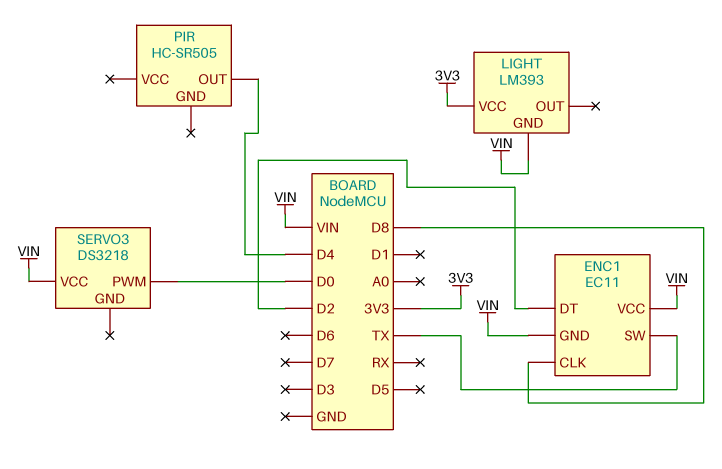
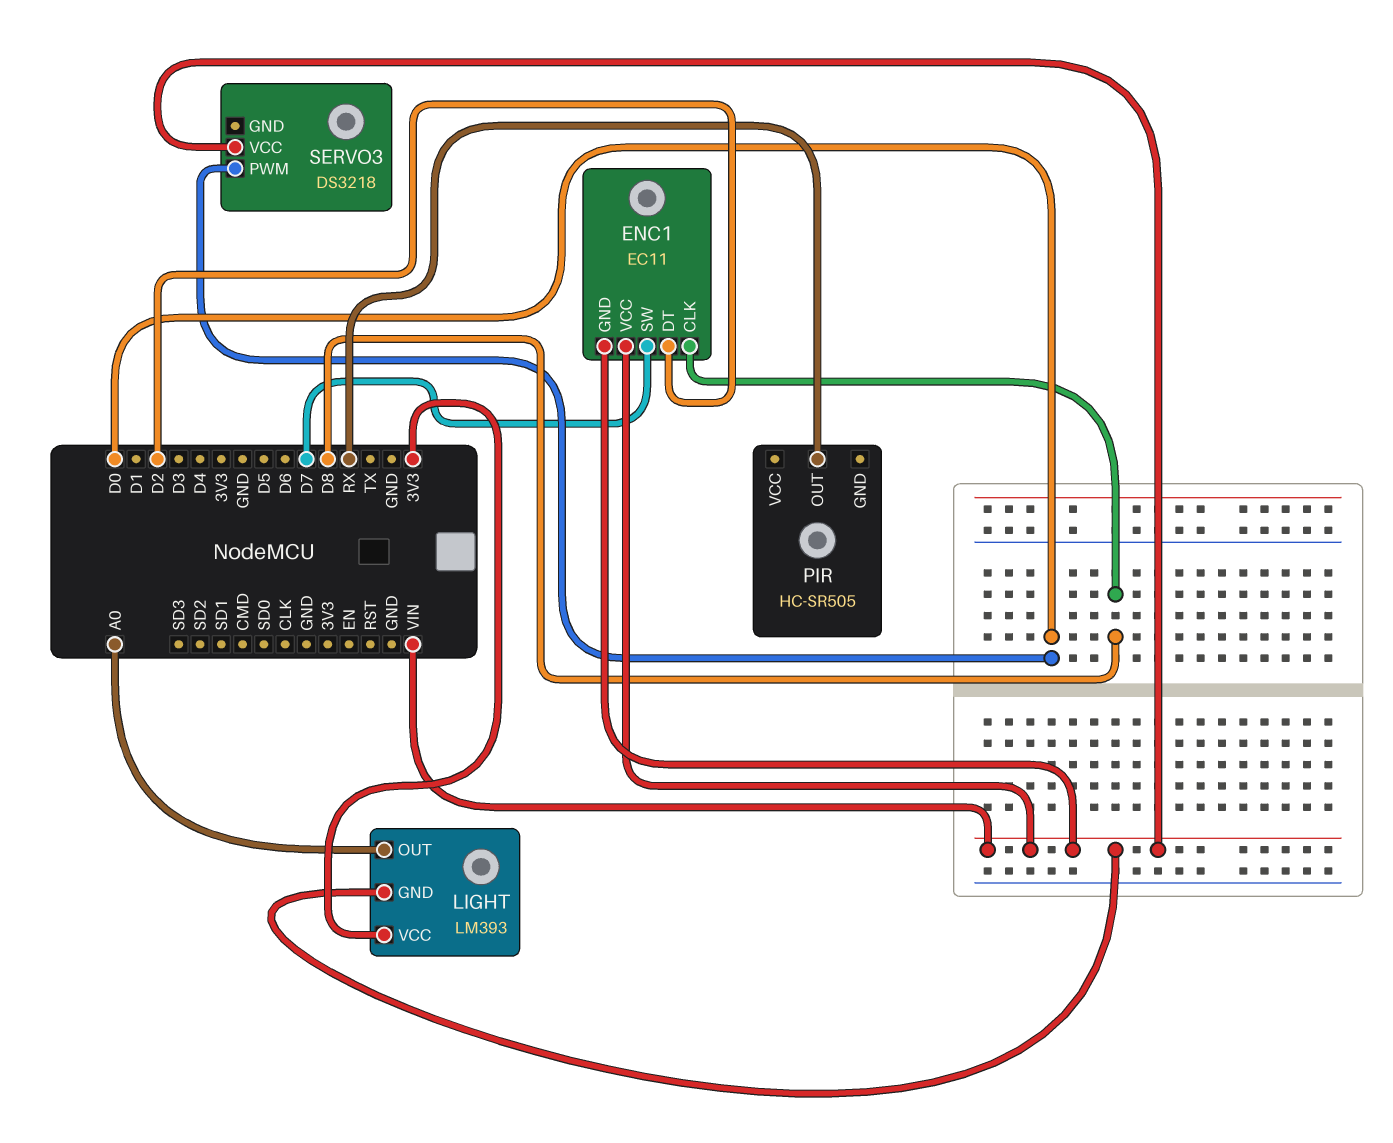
ENC1 pin SW: TX -> D7
LIGHT pin OUT: none -> A0
PIR pin OUT: D4 -> RX

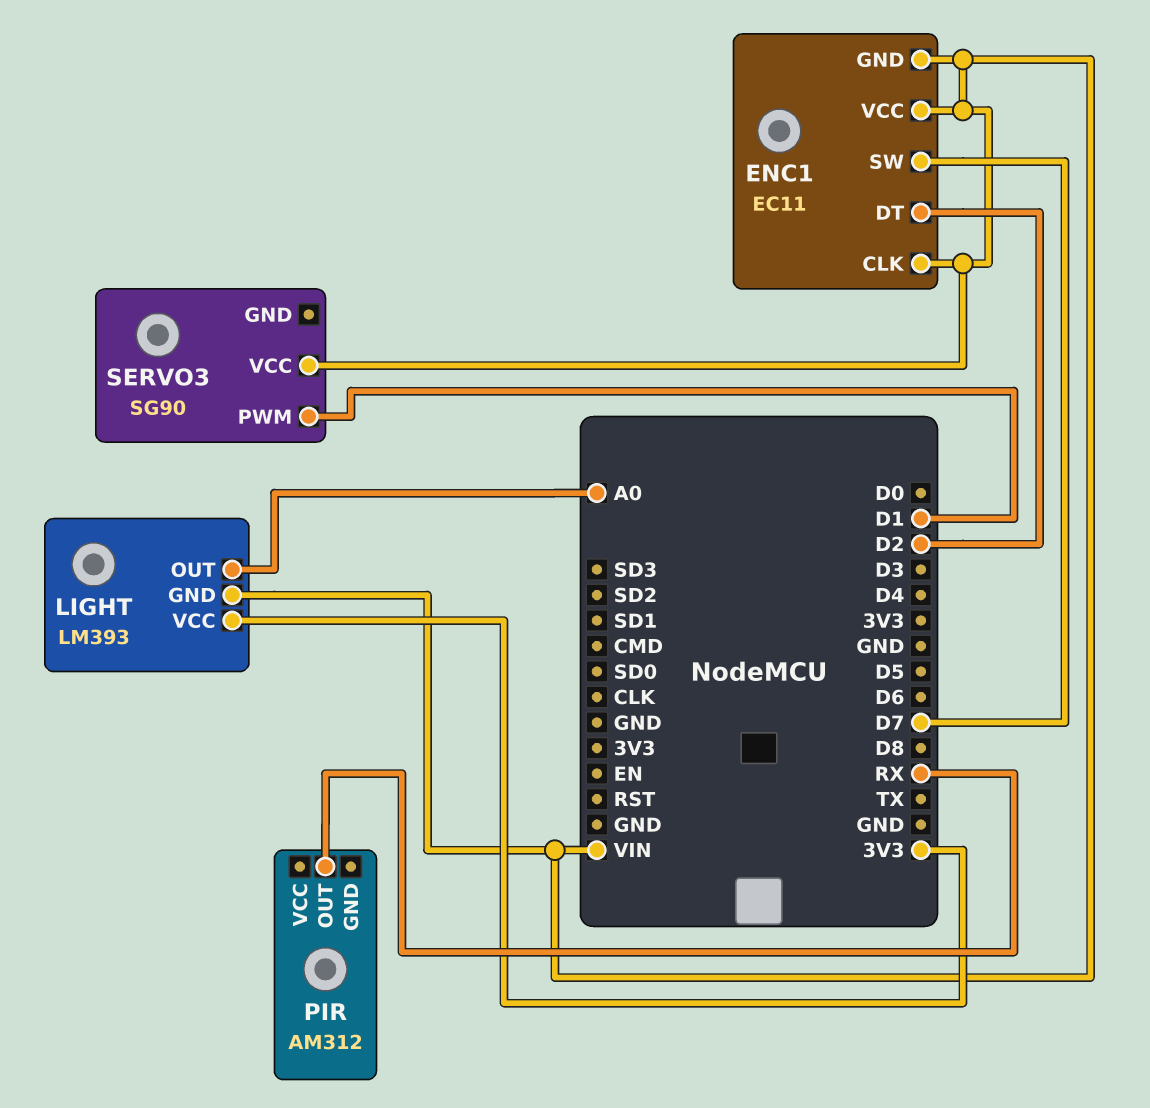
ENC1 pin CLK: D8 -> VIN
PIR: HC-SR505 -> AM312
SERVO3: DS3218 -> SG90
SERVO3 pin PWM: D0 -> D1

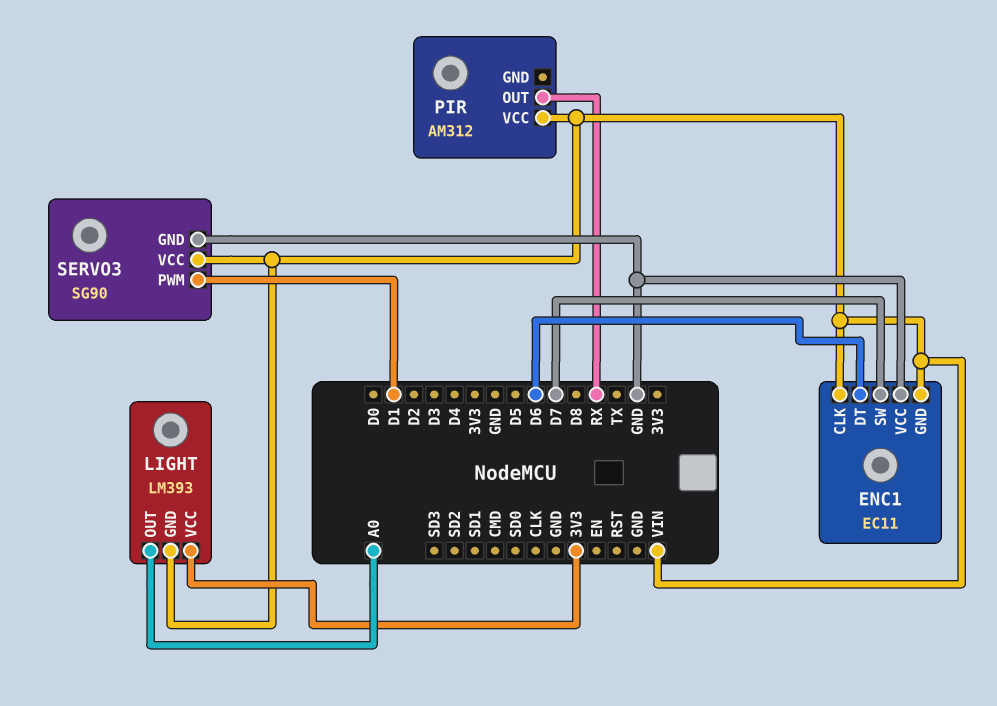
ENC1 pin DT: D2 -> D6
ENC1 pin VCC: VIN -> GND
PIR pin VCC: none -> VIN
SERVO3 pin GND: none -> GND

